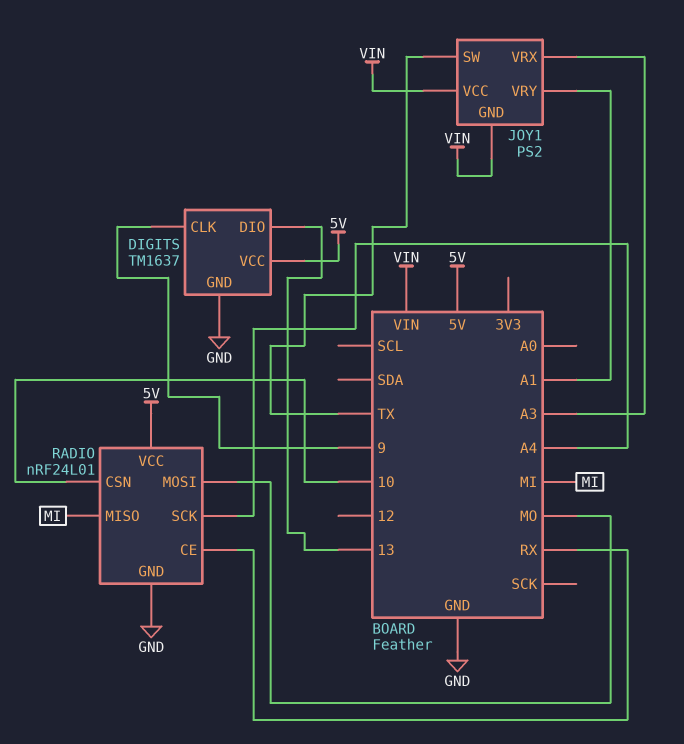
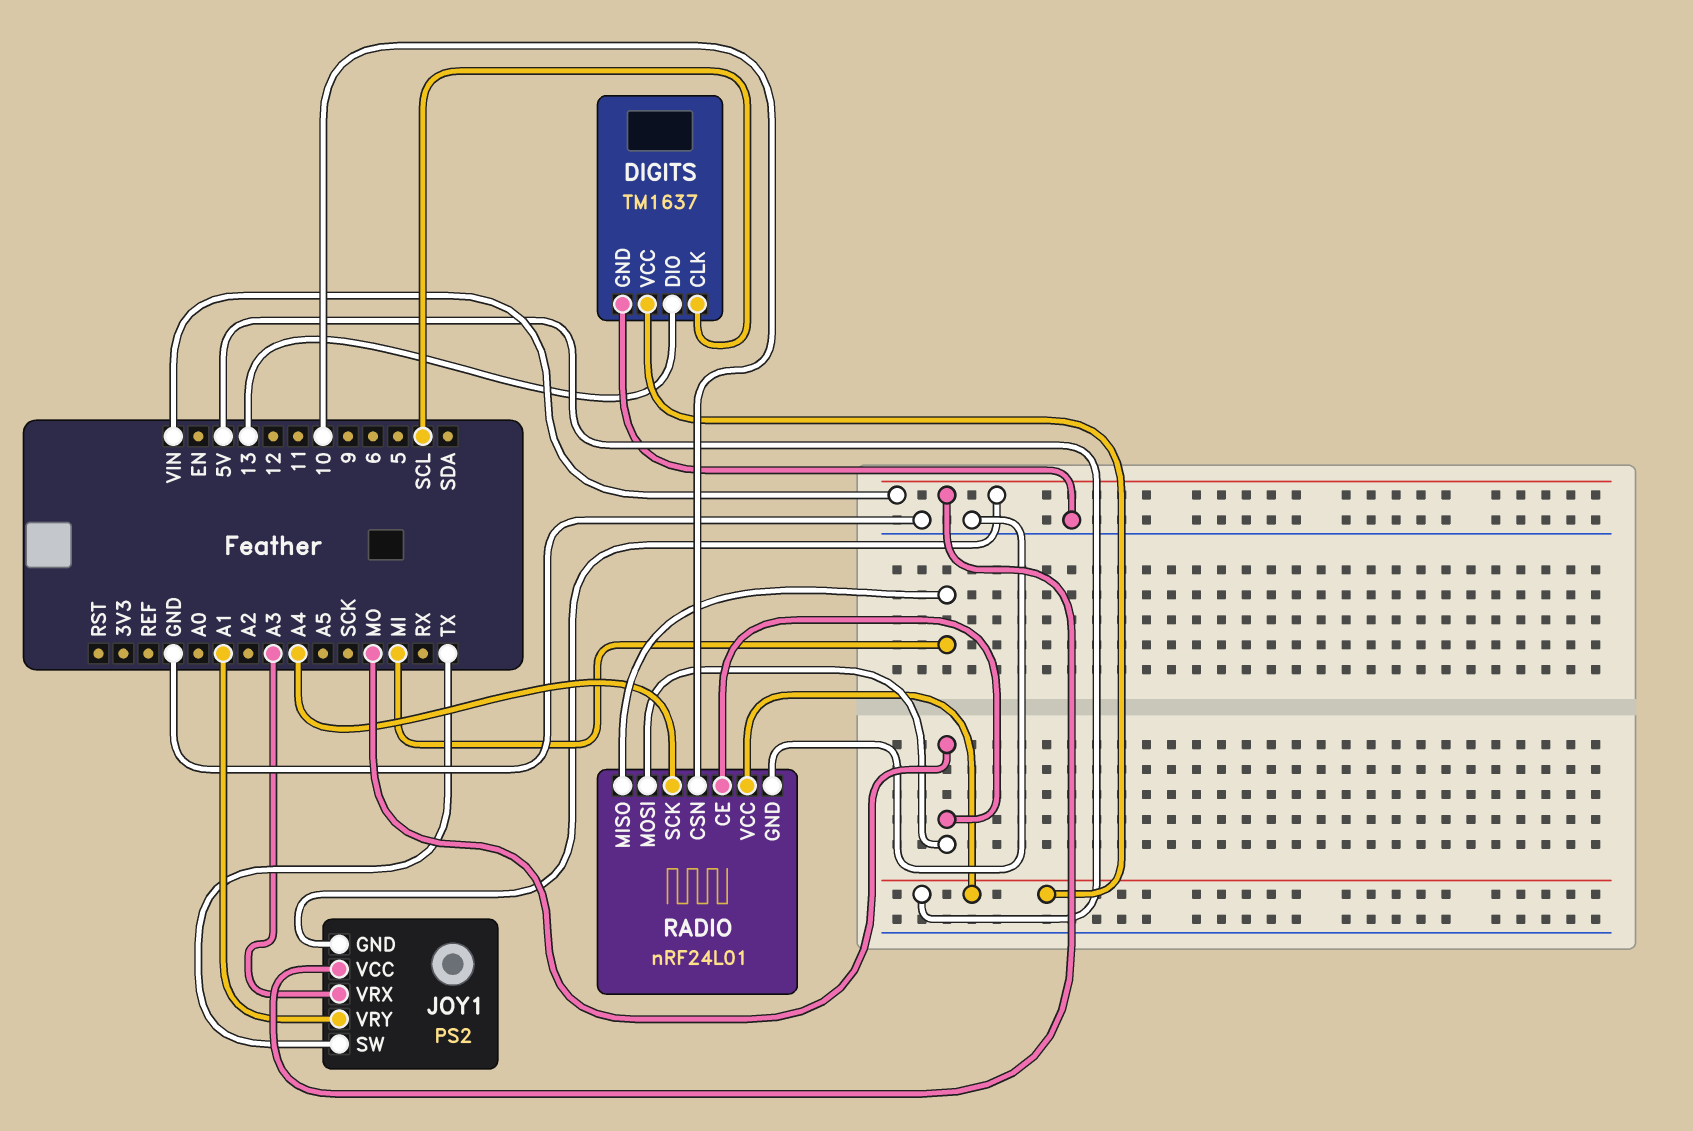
DIGITS pin CLK: 9 -> SCL
RADIO pin CE: RX -> MO

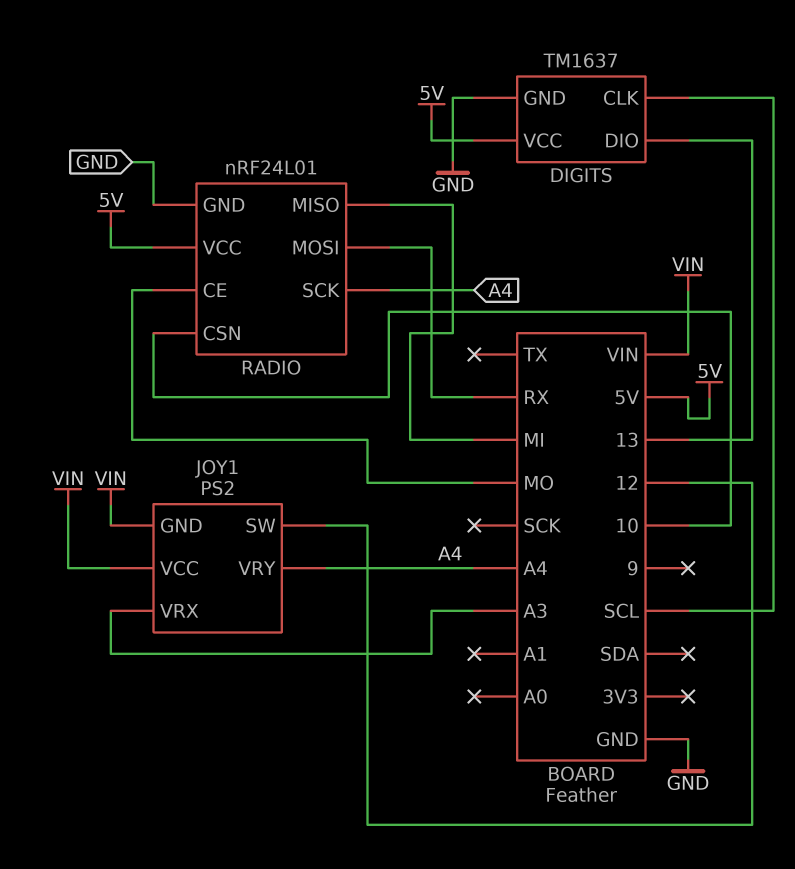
JOY1 pin SW: TX -> 12
JOY1 pin VRY: A1 -> A4
RADIO pin MOSI: MO -> RX

